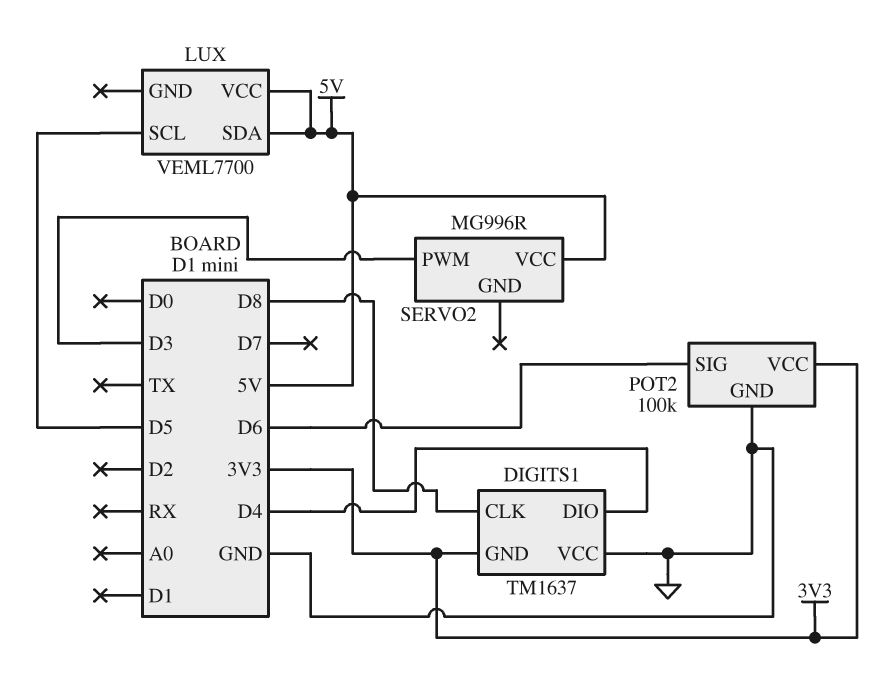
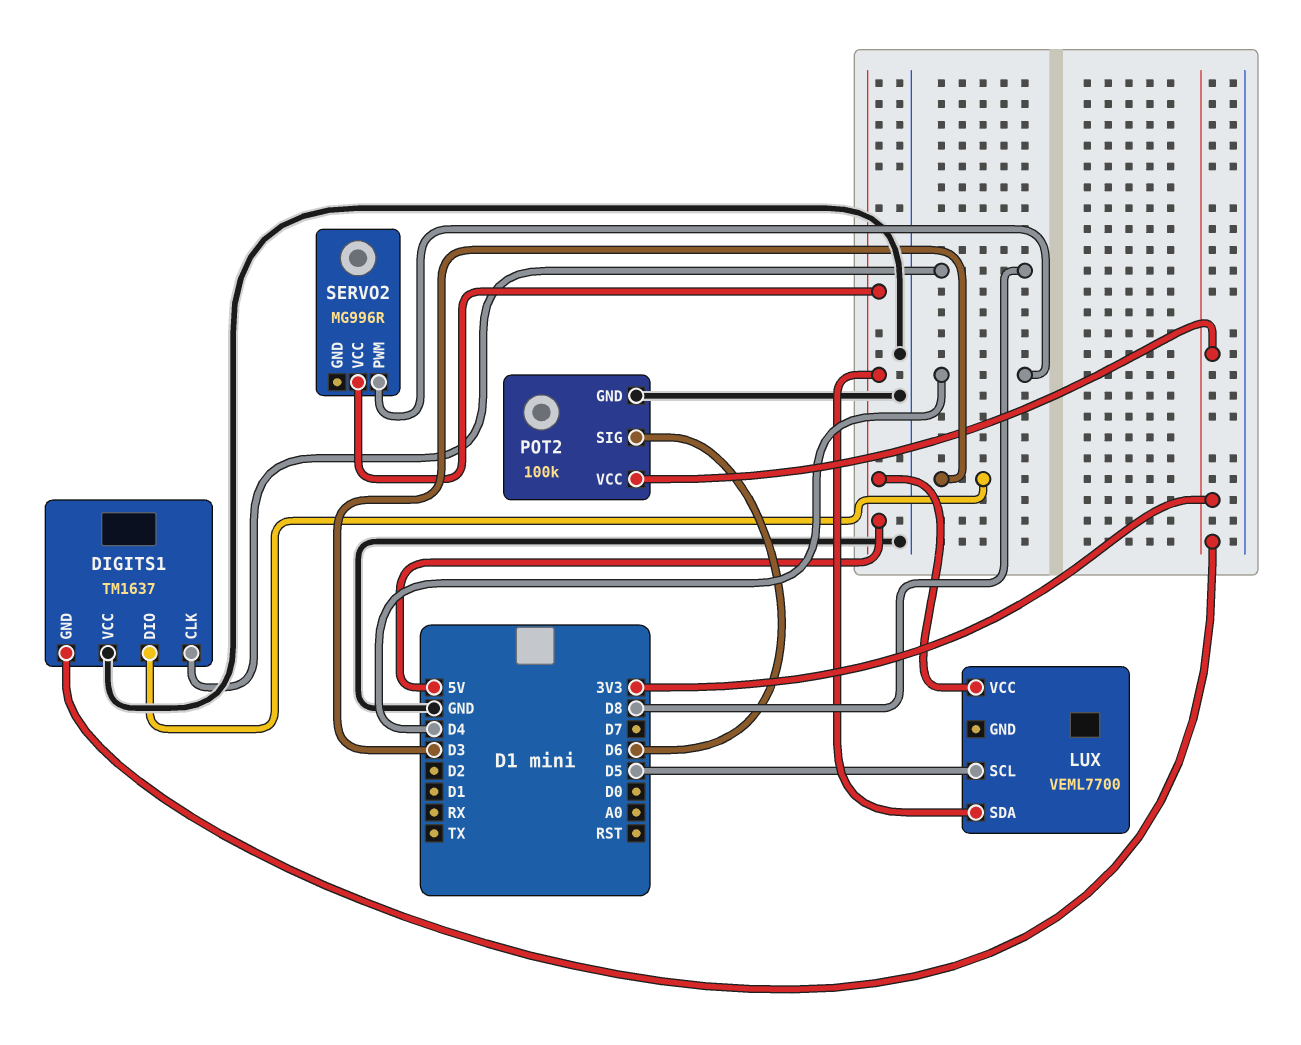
DIGITS1 pin DIO: D4 -> D3
SERVO2 pin PWM: D3 -> D4

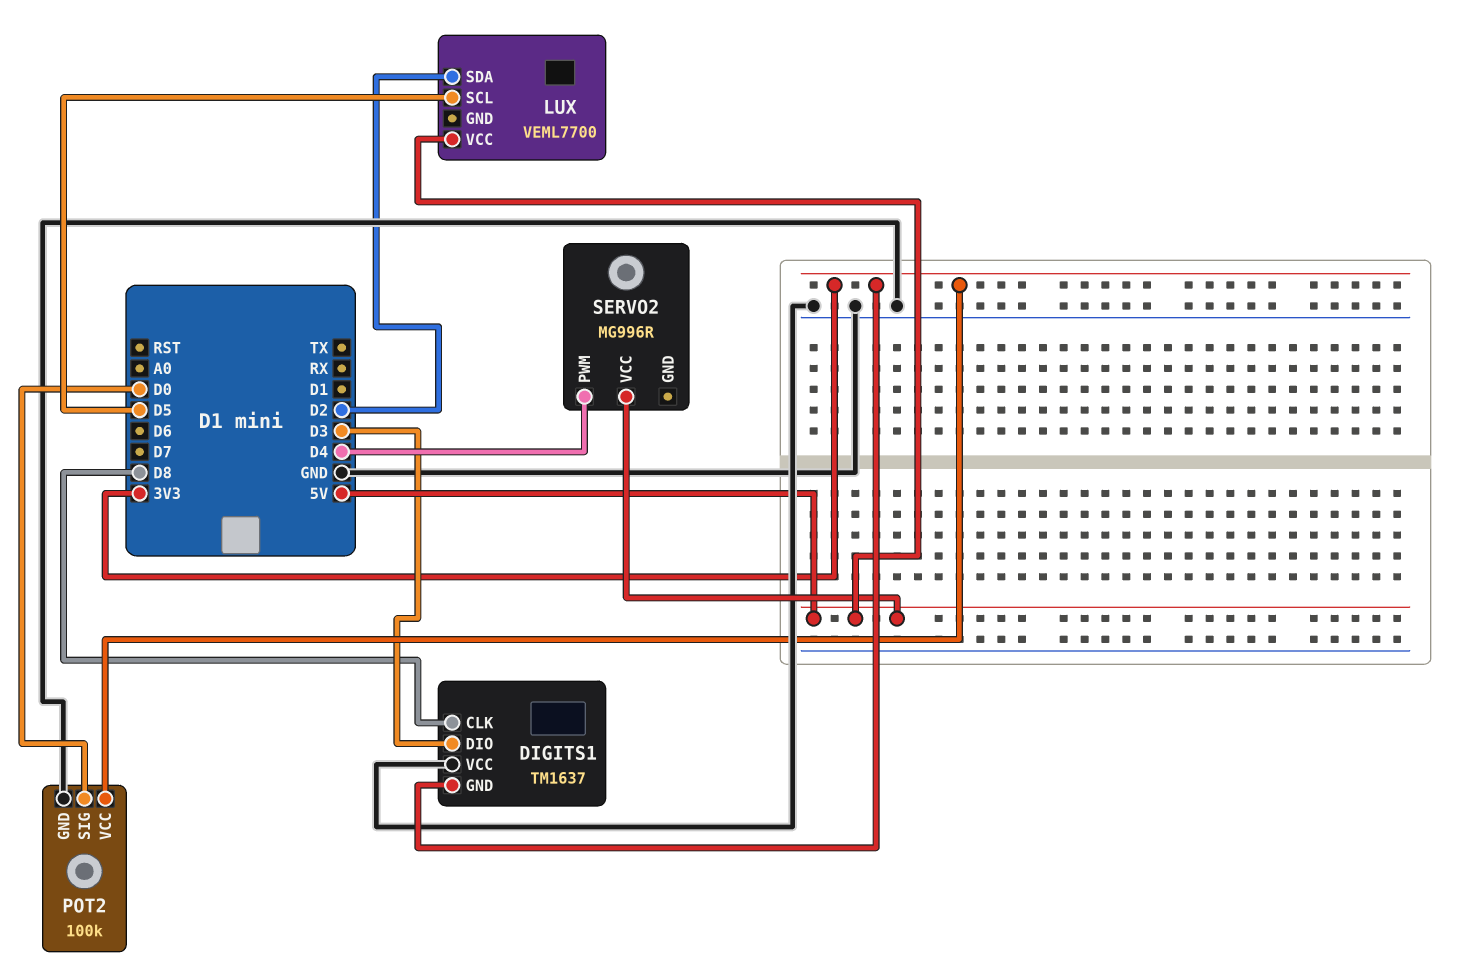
LUX pin SDA: 5V -> D2
POT2 pin SIG: D6 -> D0

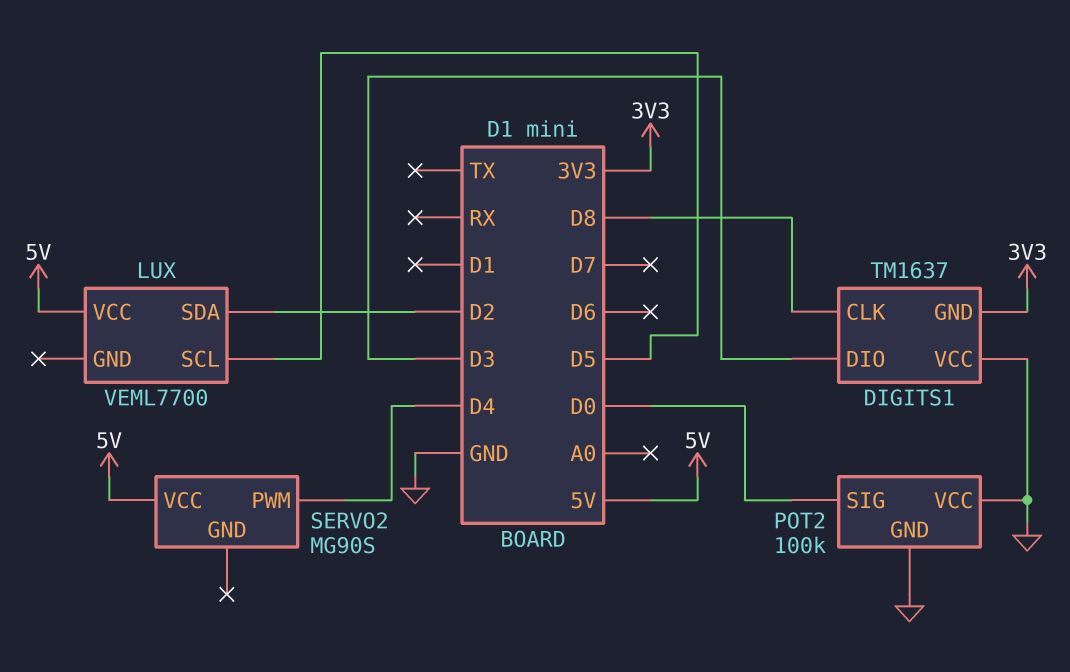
POT2 pin VCC: 3V3 -> GND
SERVO2: MG996R -> MG90S

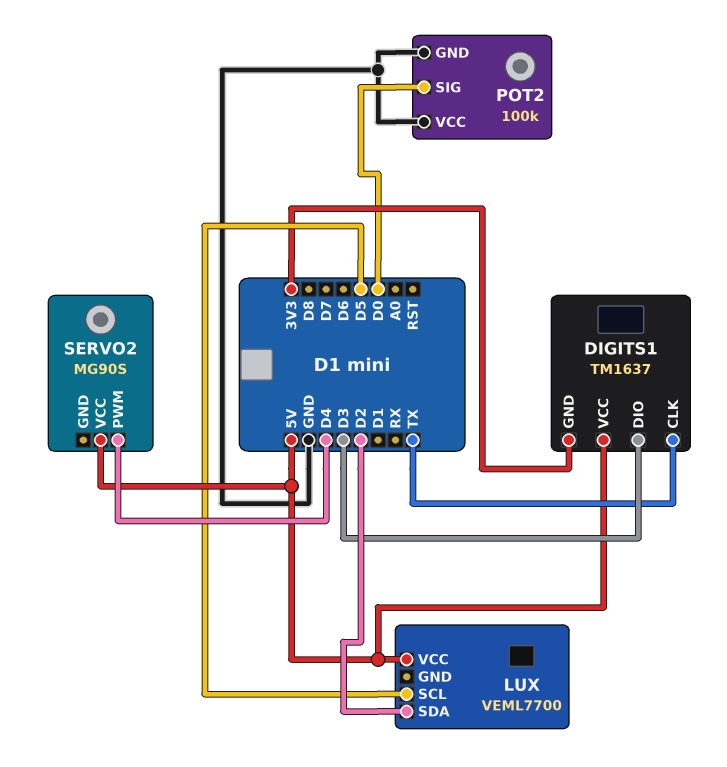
DIGITS1 pin CLK: D8 -> TX
DIGITS1 pin VCC: GND -> 5V

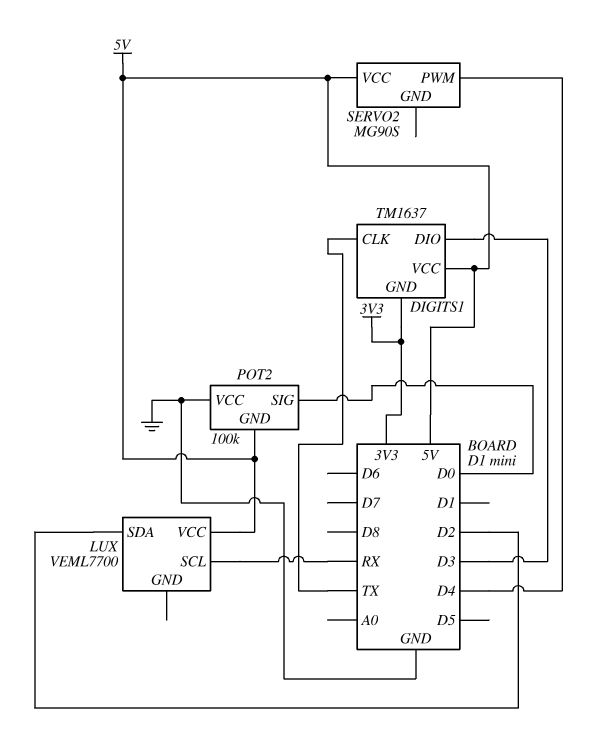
LUX pin SCL: D5 -> RX
POT2 pin GND: GND -> 5V

